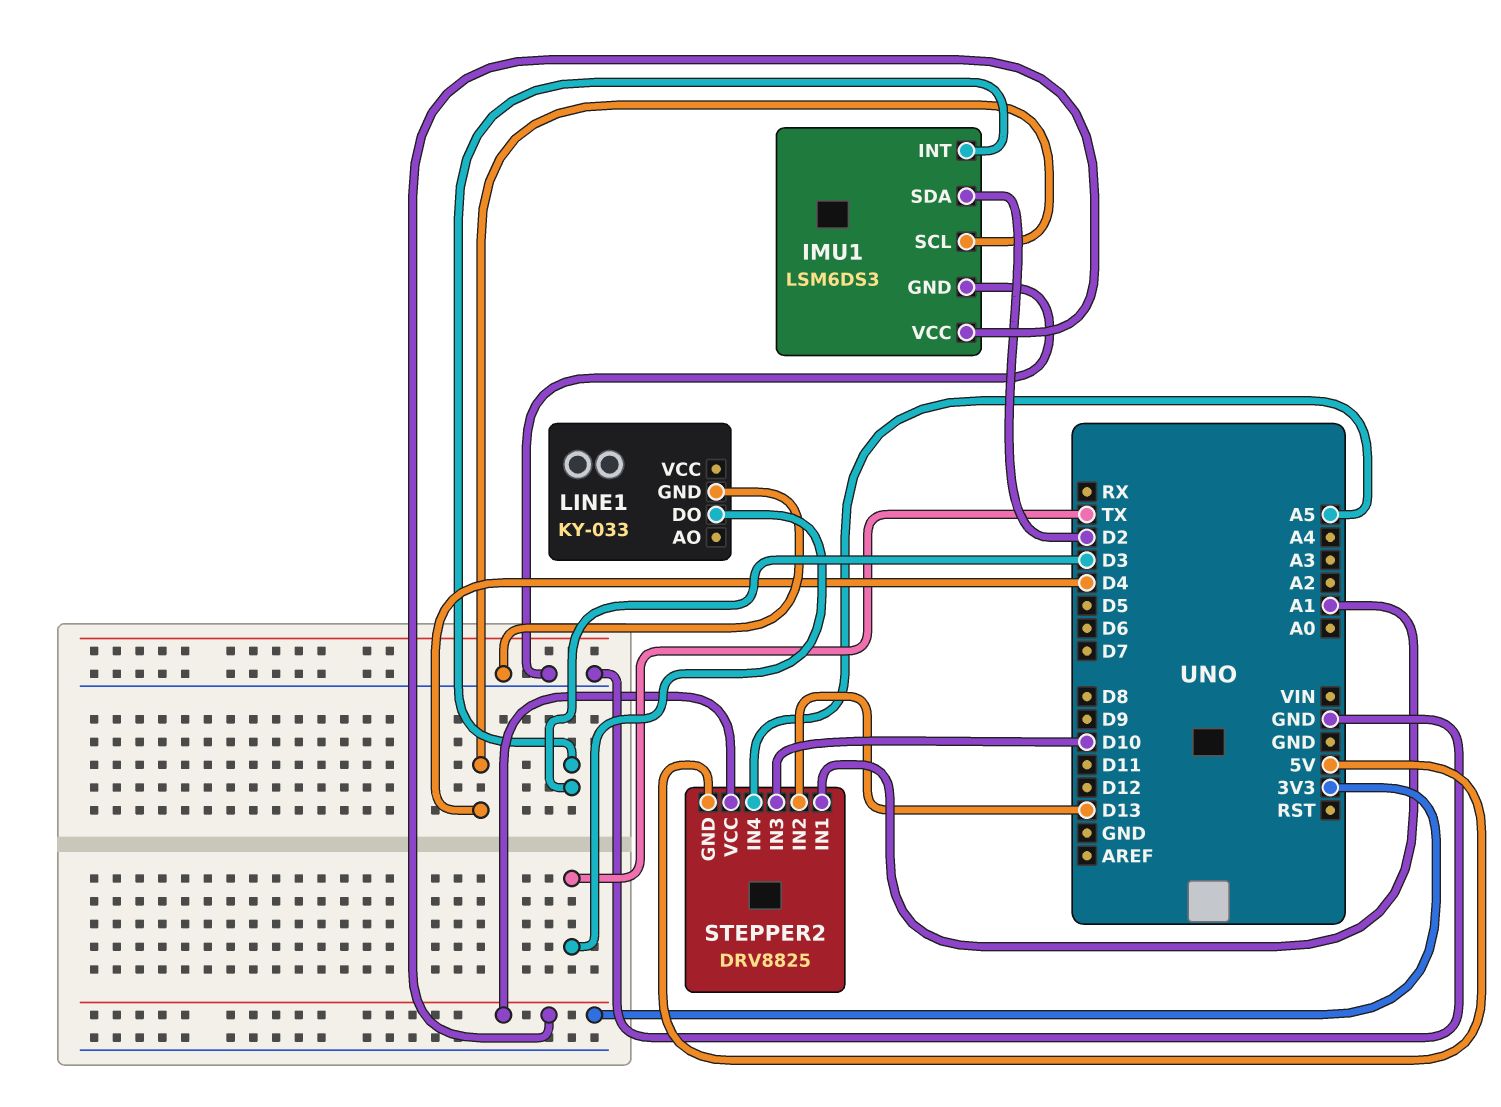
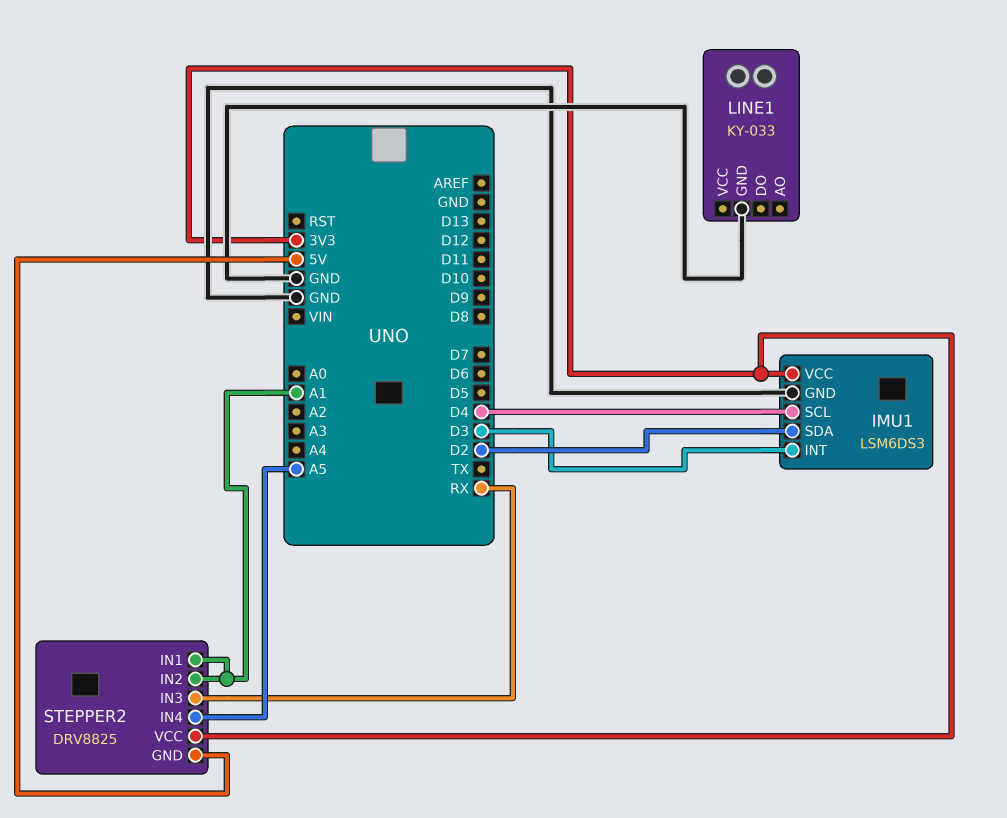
LINE1 pin DO: TX -> none
STEPPER2 pin IN2: D13 -> A1
STEPPER2 pin IN3: D10 -> RX

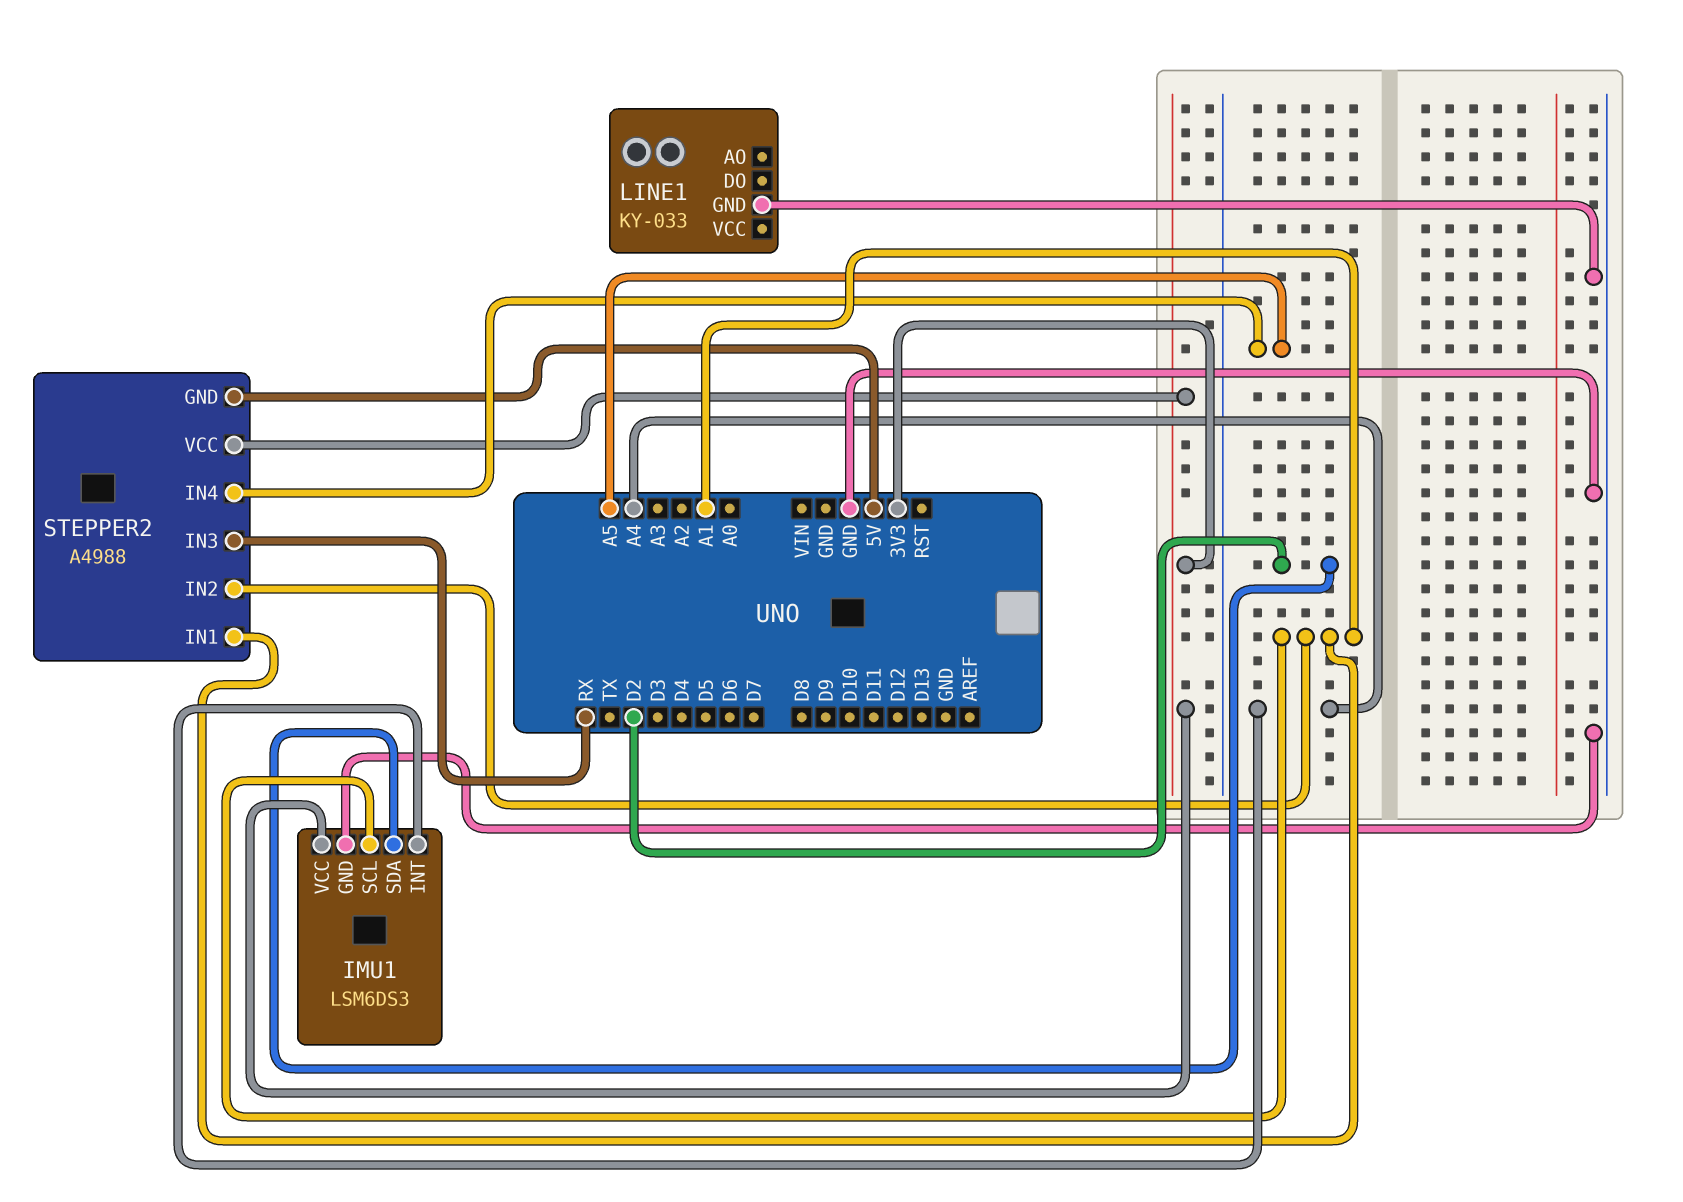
IMU1 pin INT: D3 -> A4
IMU1 pin SCL: D4 -> A1
STEPPER2: DRV8825 -> A4988

